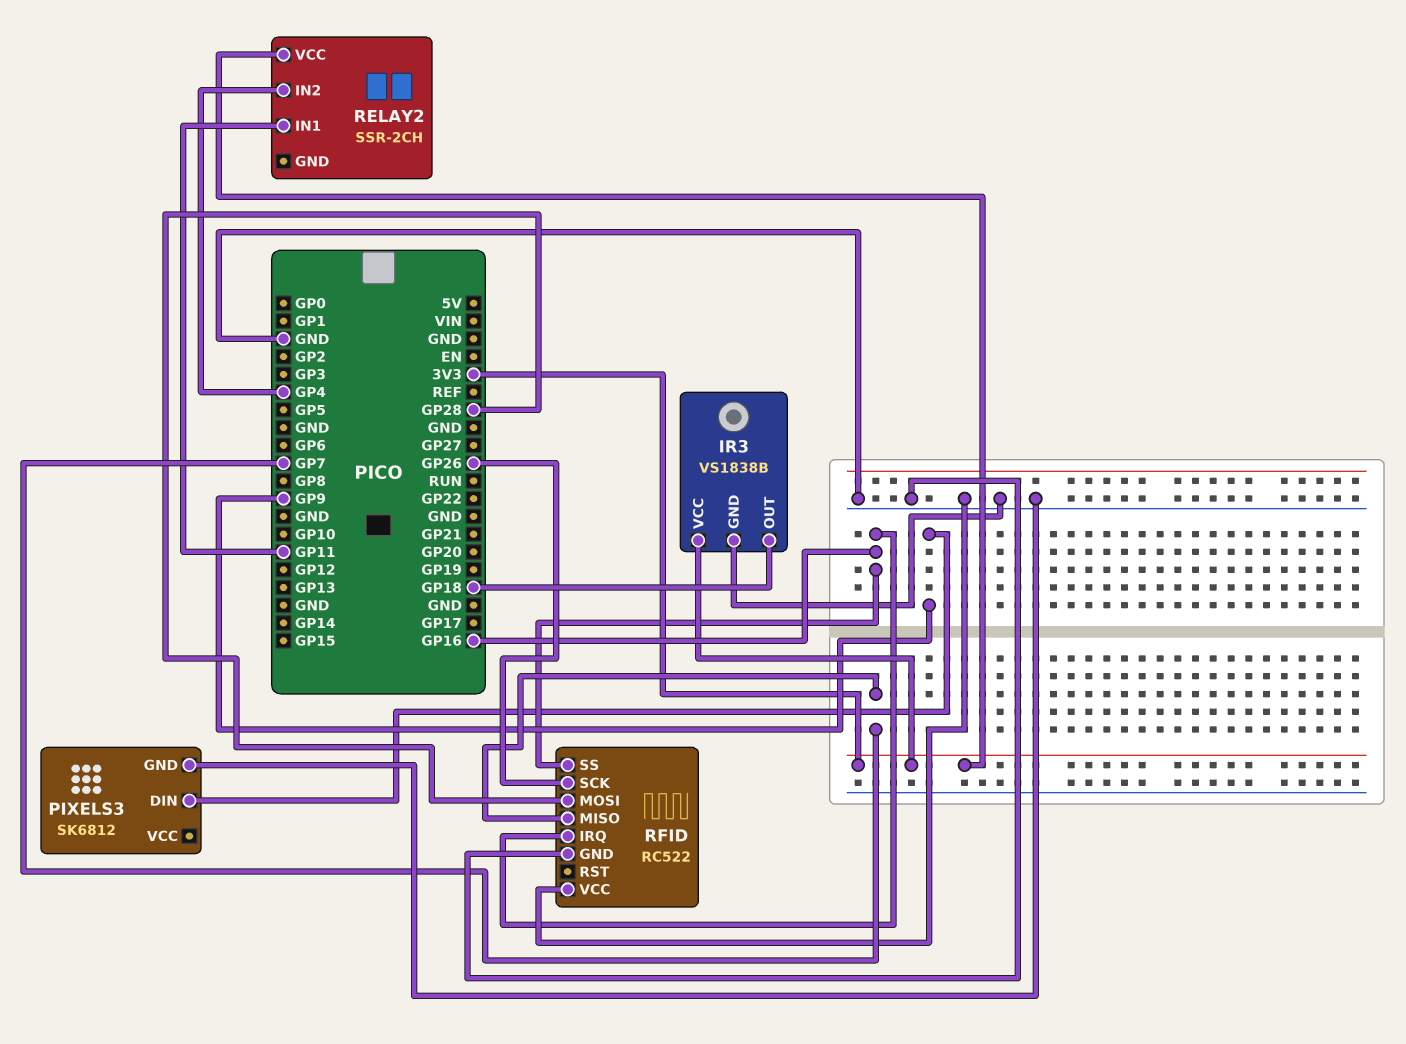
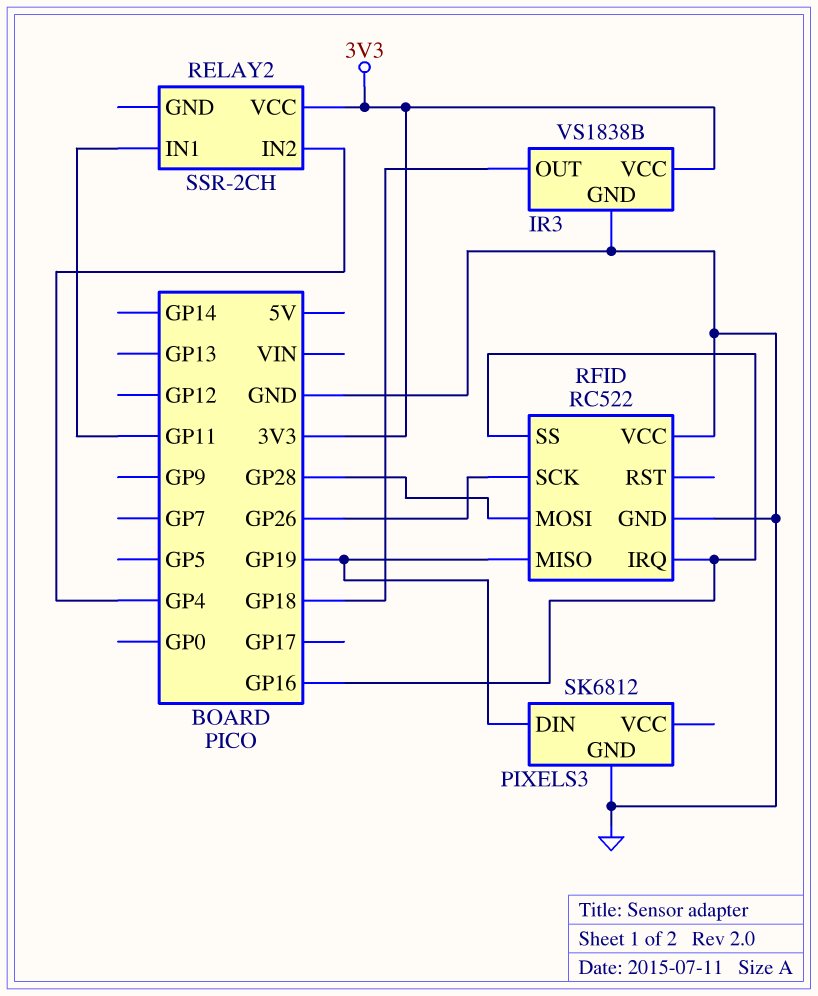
PIXELS3 pin DIN: GP9 -> GP19
RFID pin MISO: GP7 -> GP19

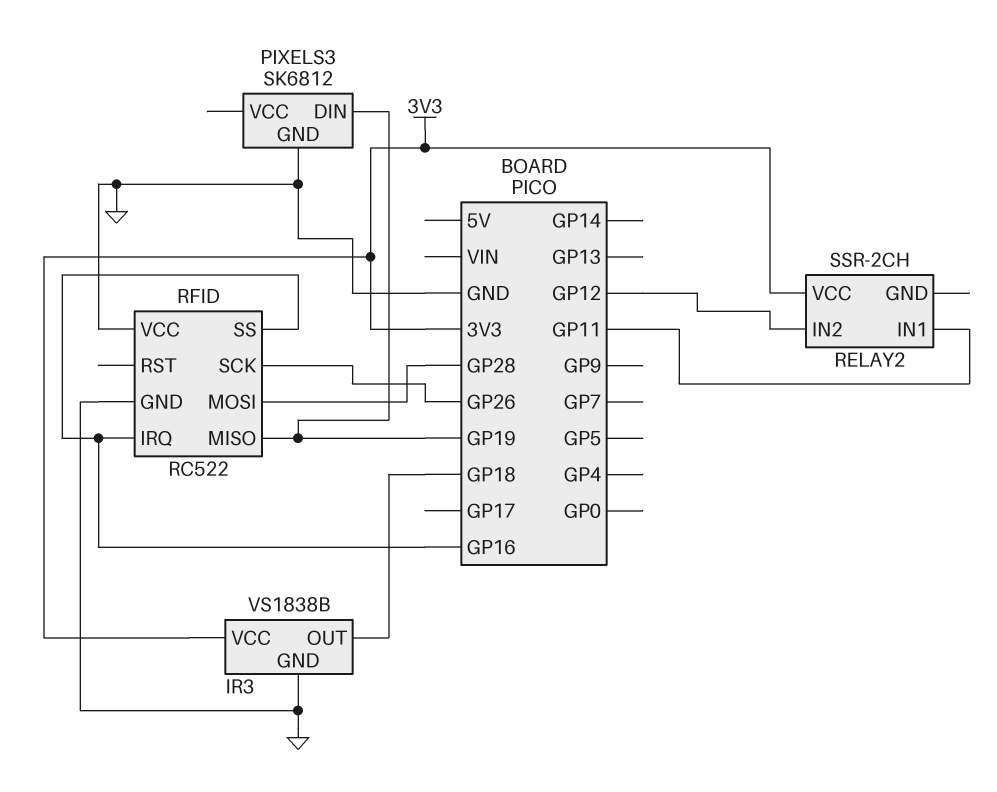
RELAY2 pin IN2: GP4 -> GP12

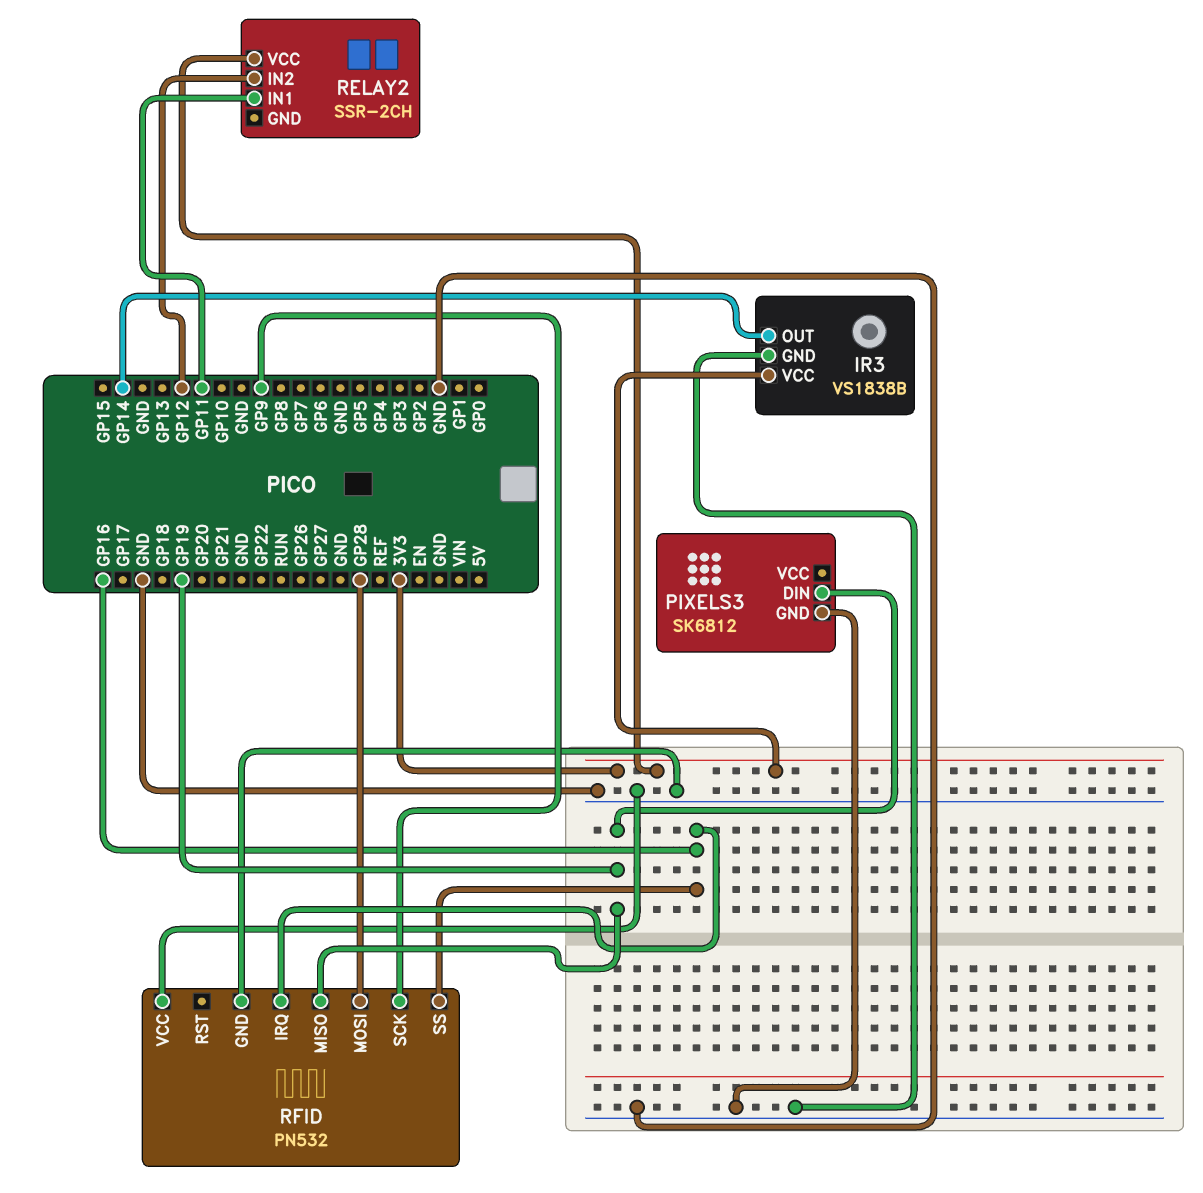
IR3 pin OUT: GP18 -> GP14
RFID: RC522 -> PN532
RFID pin SCK: GP26 -> GP9

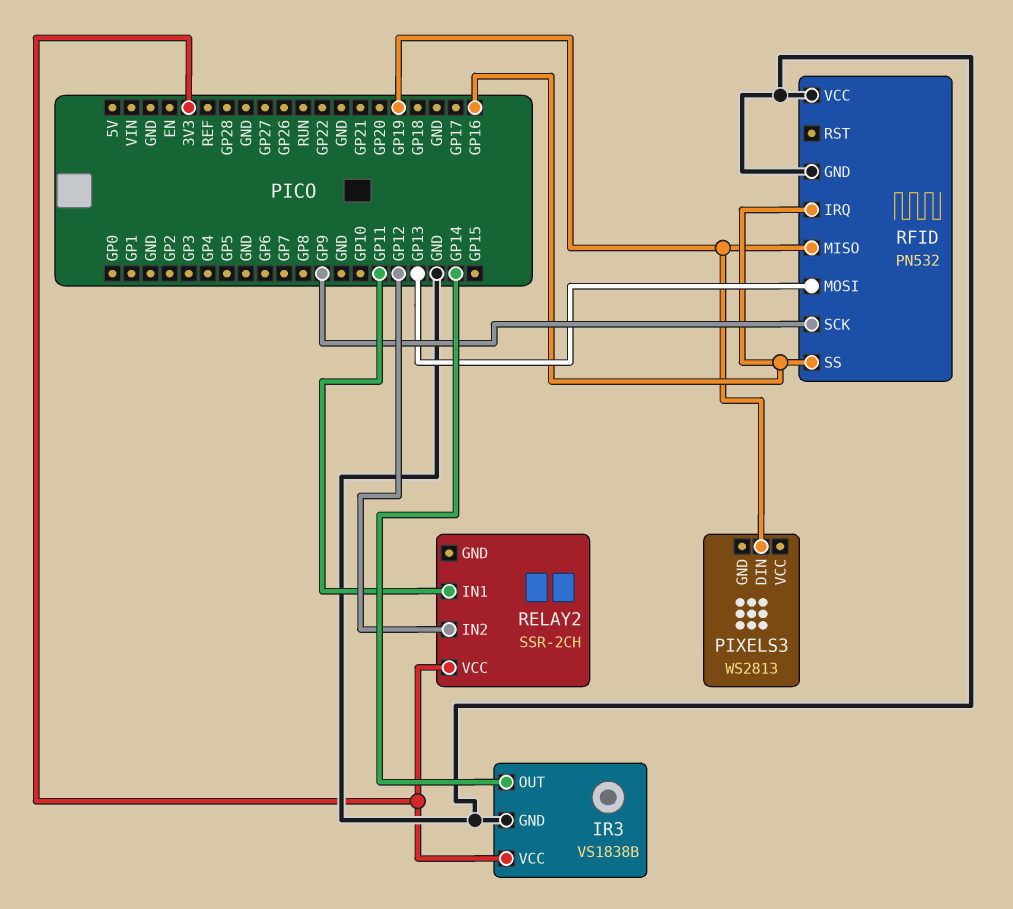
PIXELS3: SK6812 -> WS2813
PIXELS3 pin GND: GND -> none
RFID pin MOSI: GP28 -> GP13

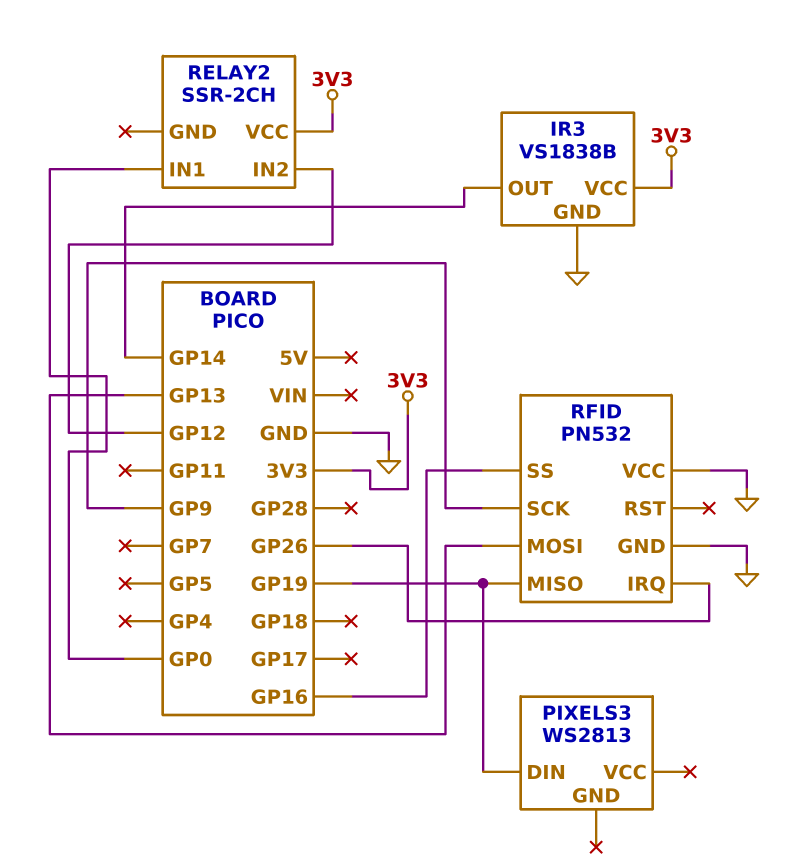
RELAY2 pin IN1: GP11 -> GP0
RFID pin IRQ: GP16 -> GP26

